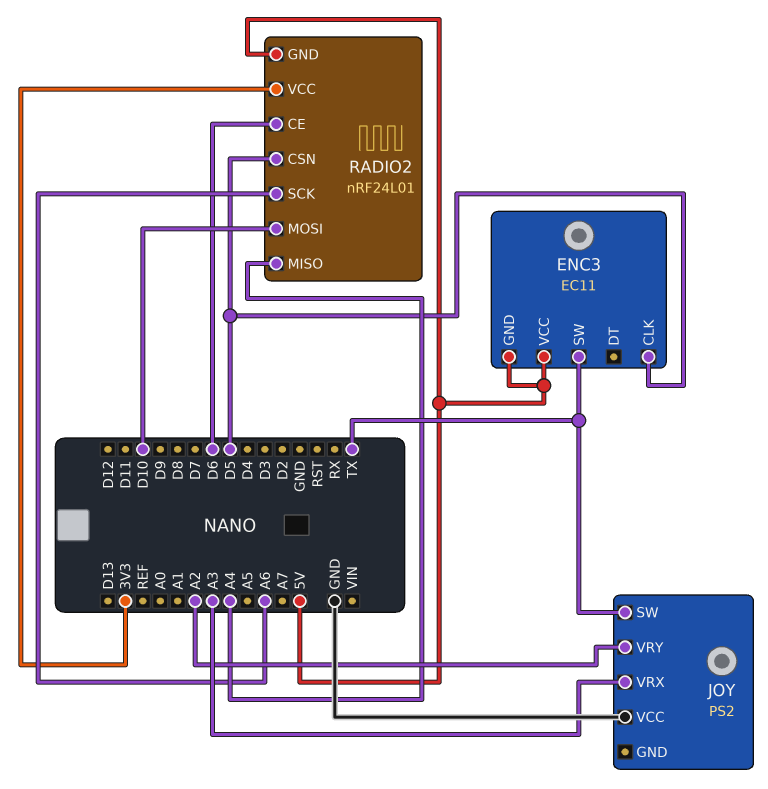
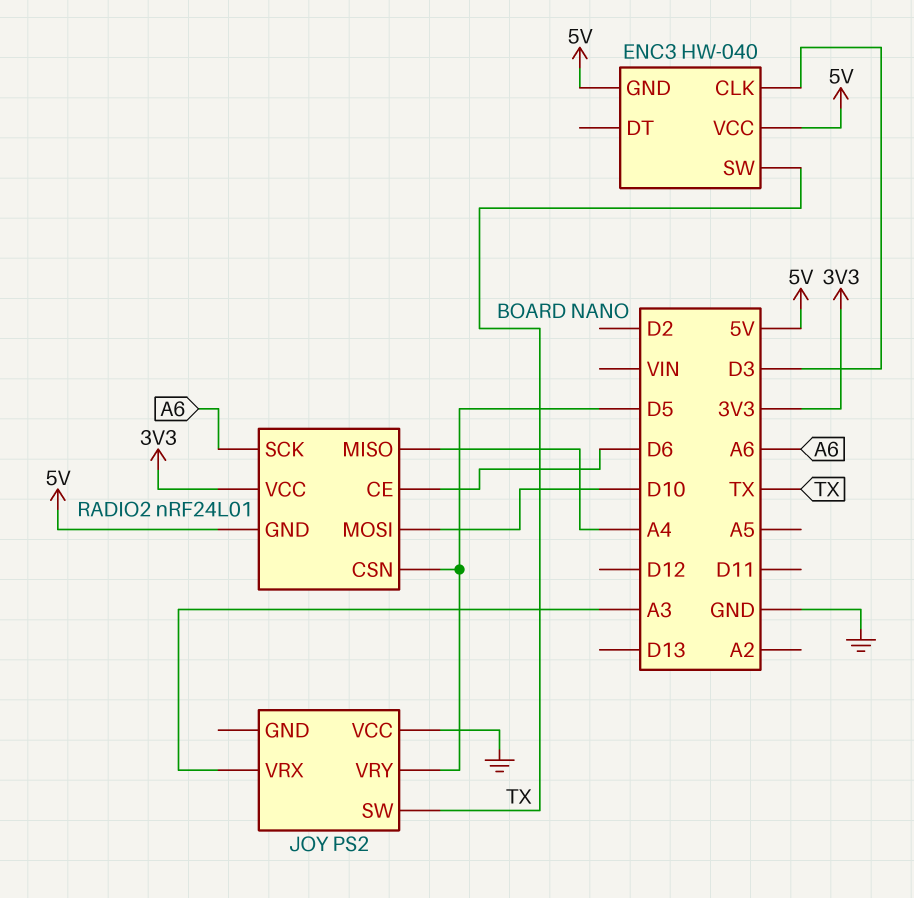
ENC3: EC11 -> HW-040
ENC3 pin CLK: D5 -> D3
JOY pin VRY: A2 -> D5

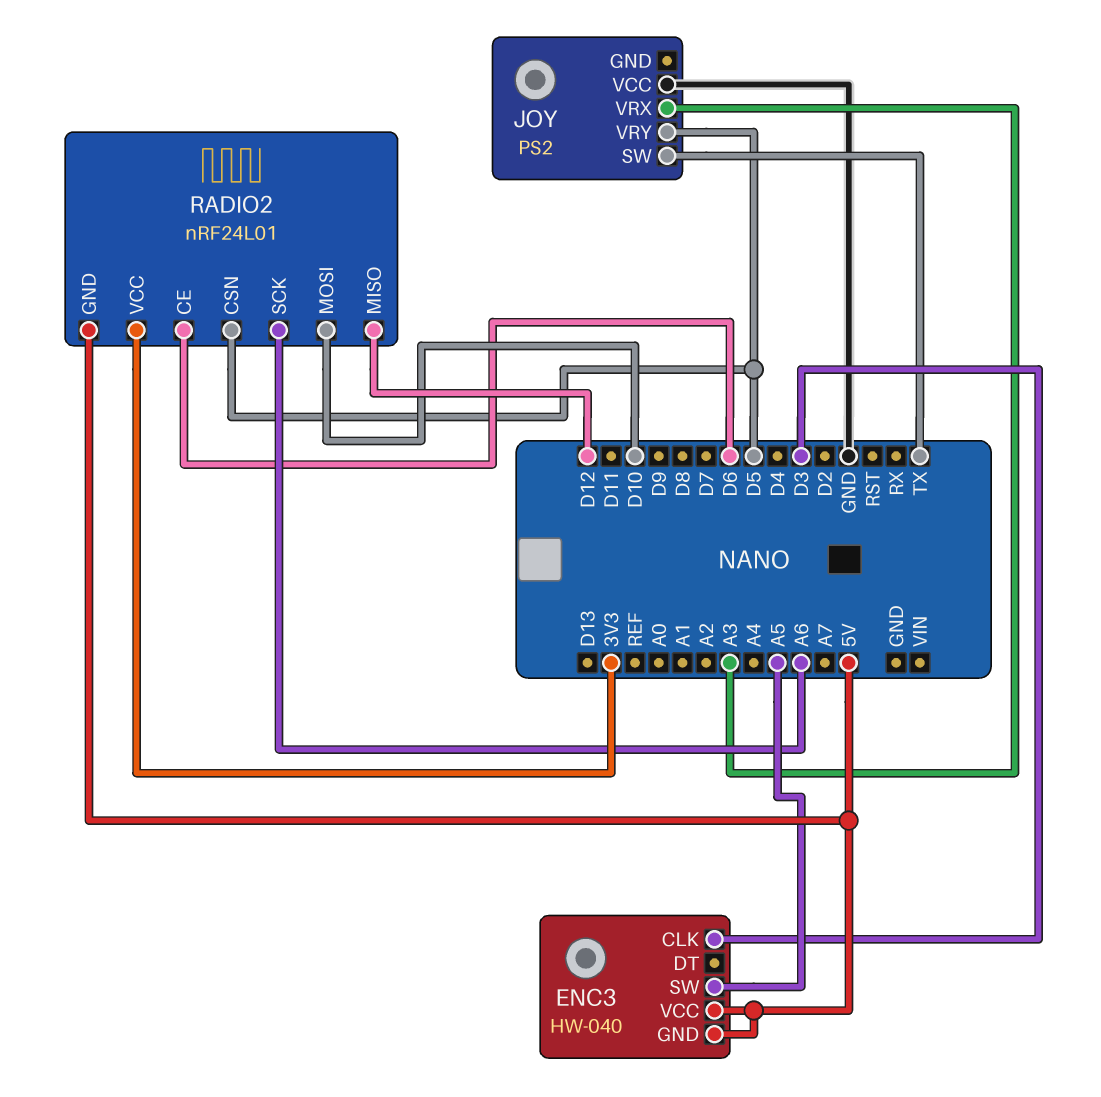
ENC3 pin SW: TX -> A5
RADIO2 pin MISO: A4 -> D12

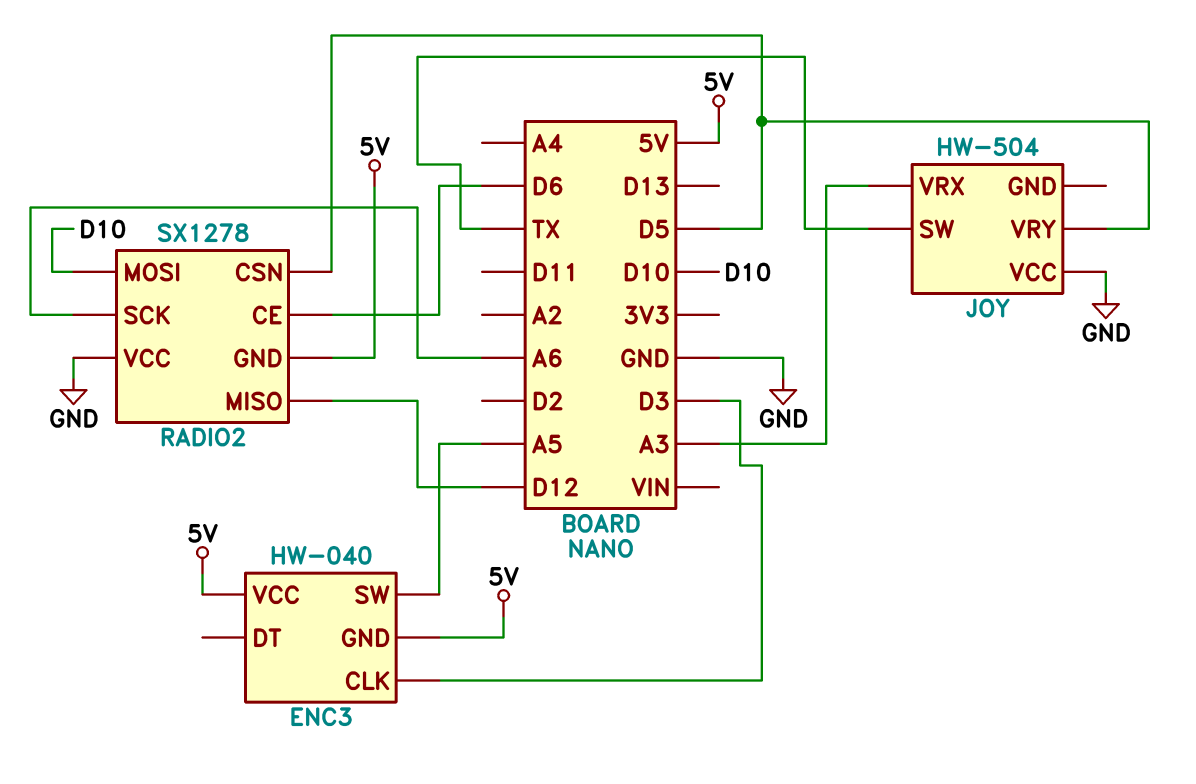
JOY: PS2 -> HW-504
RADIO2: nRF24L01 -> SX1278
RADIO2 pin VCC: 3V3 -> GND

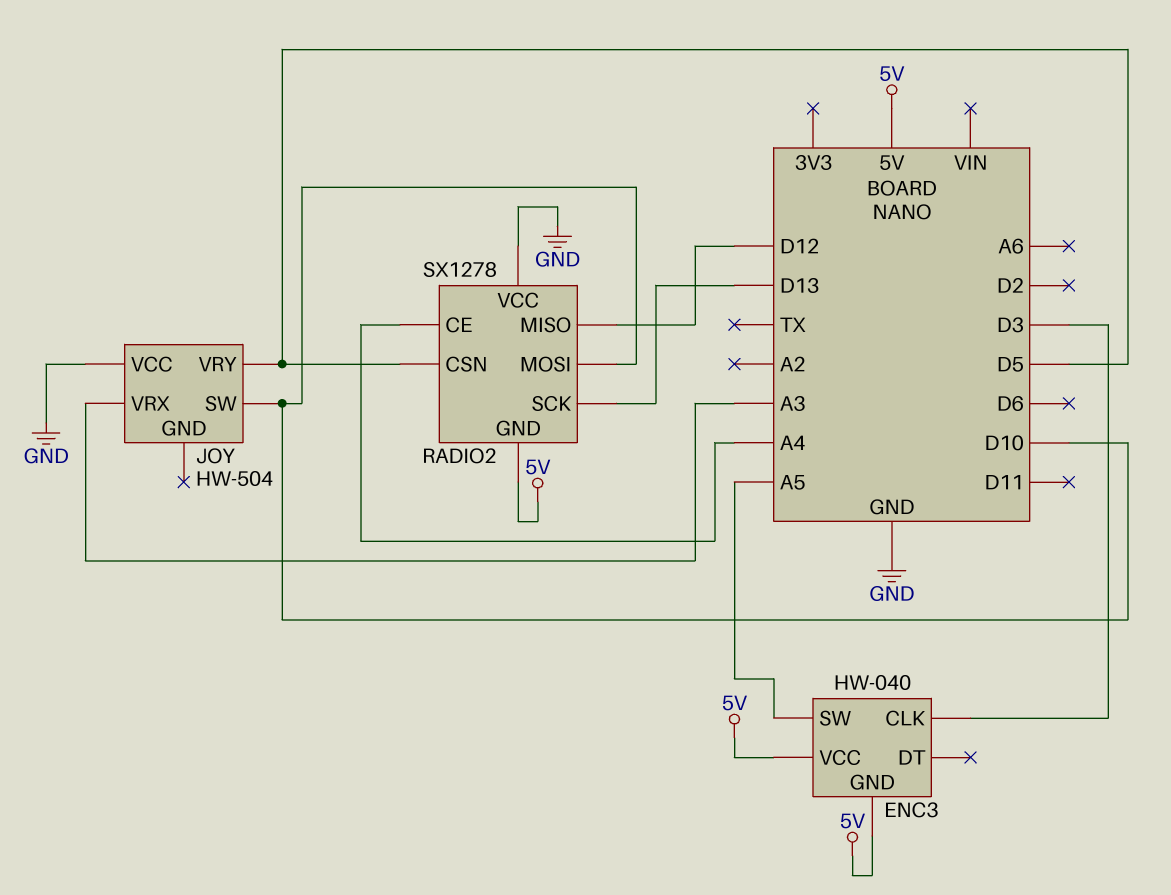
JOY pin SW: TX -> D10
RADIO2 pin CE: D6 -> A4
RADIO2 pin SCK: A6 -> D13

